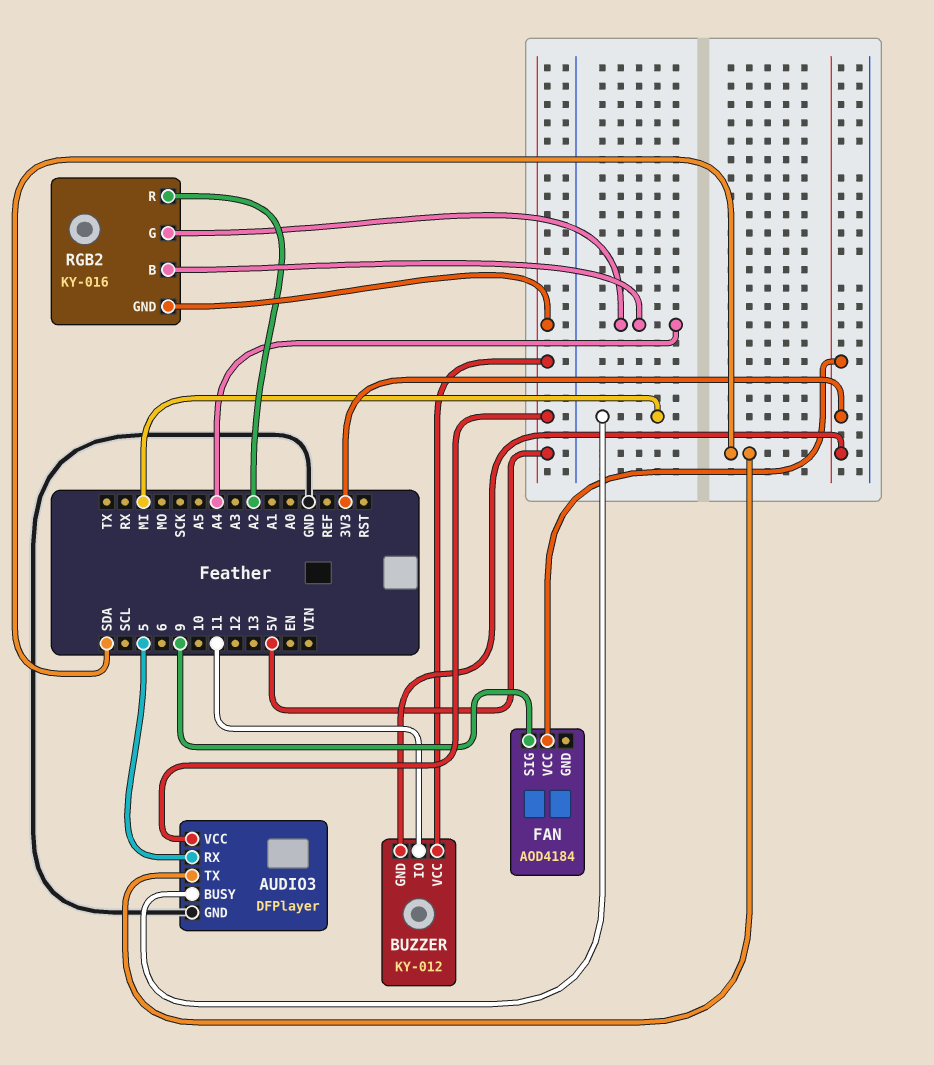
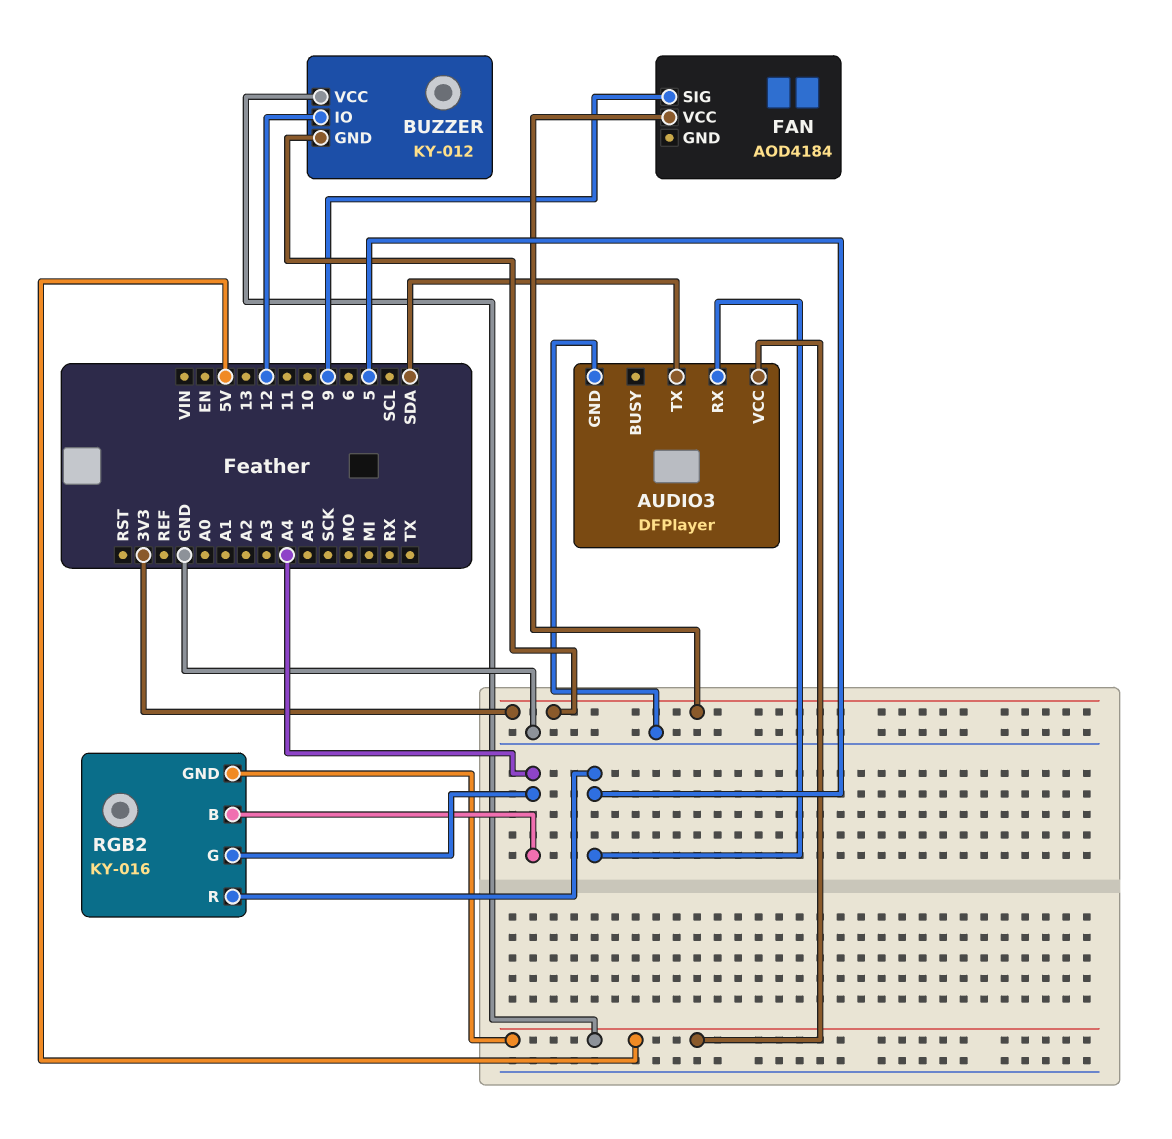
AUDIO3 pin BUSY: MI -> none
BUZZER pin IO: 11 -> 12
RGB2 pin R: A2 -> 5

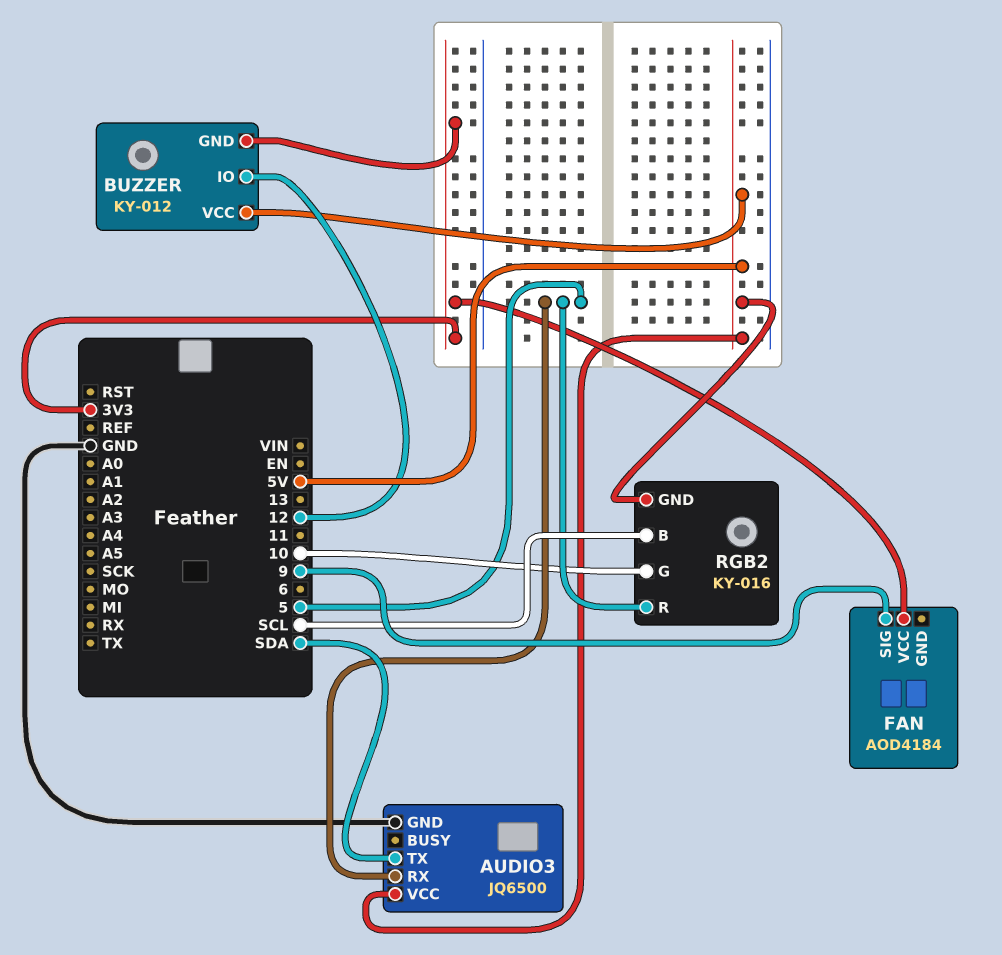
AUDIO3: DFPlayer -> JQ6500
RGB2 pin B: A4 -> SCL
RGB2 pin G: A4 -> 10

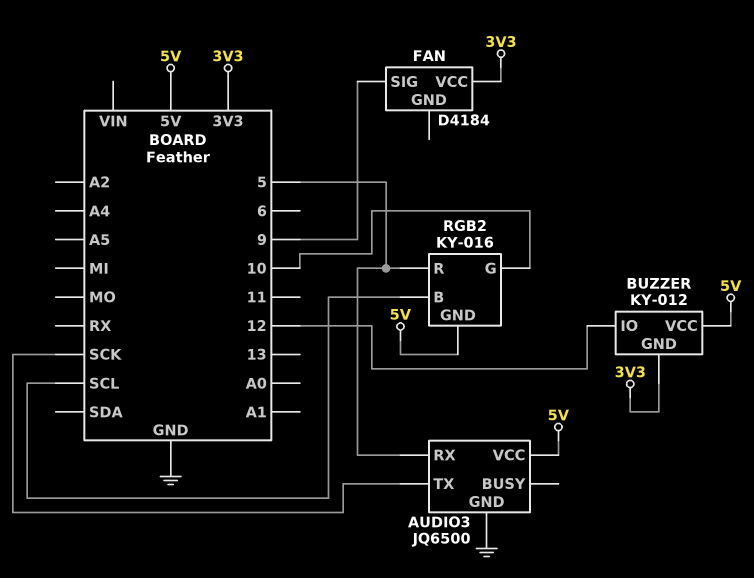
AUDIO3 pin TX: SDA -> SCK
FAN: AOD4184 -> D4184

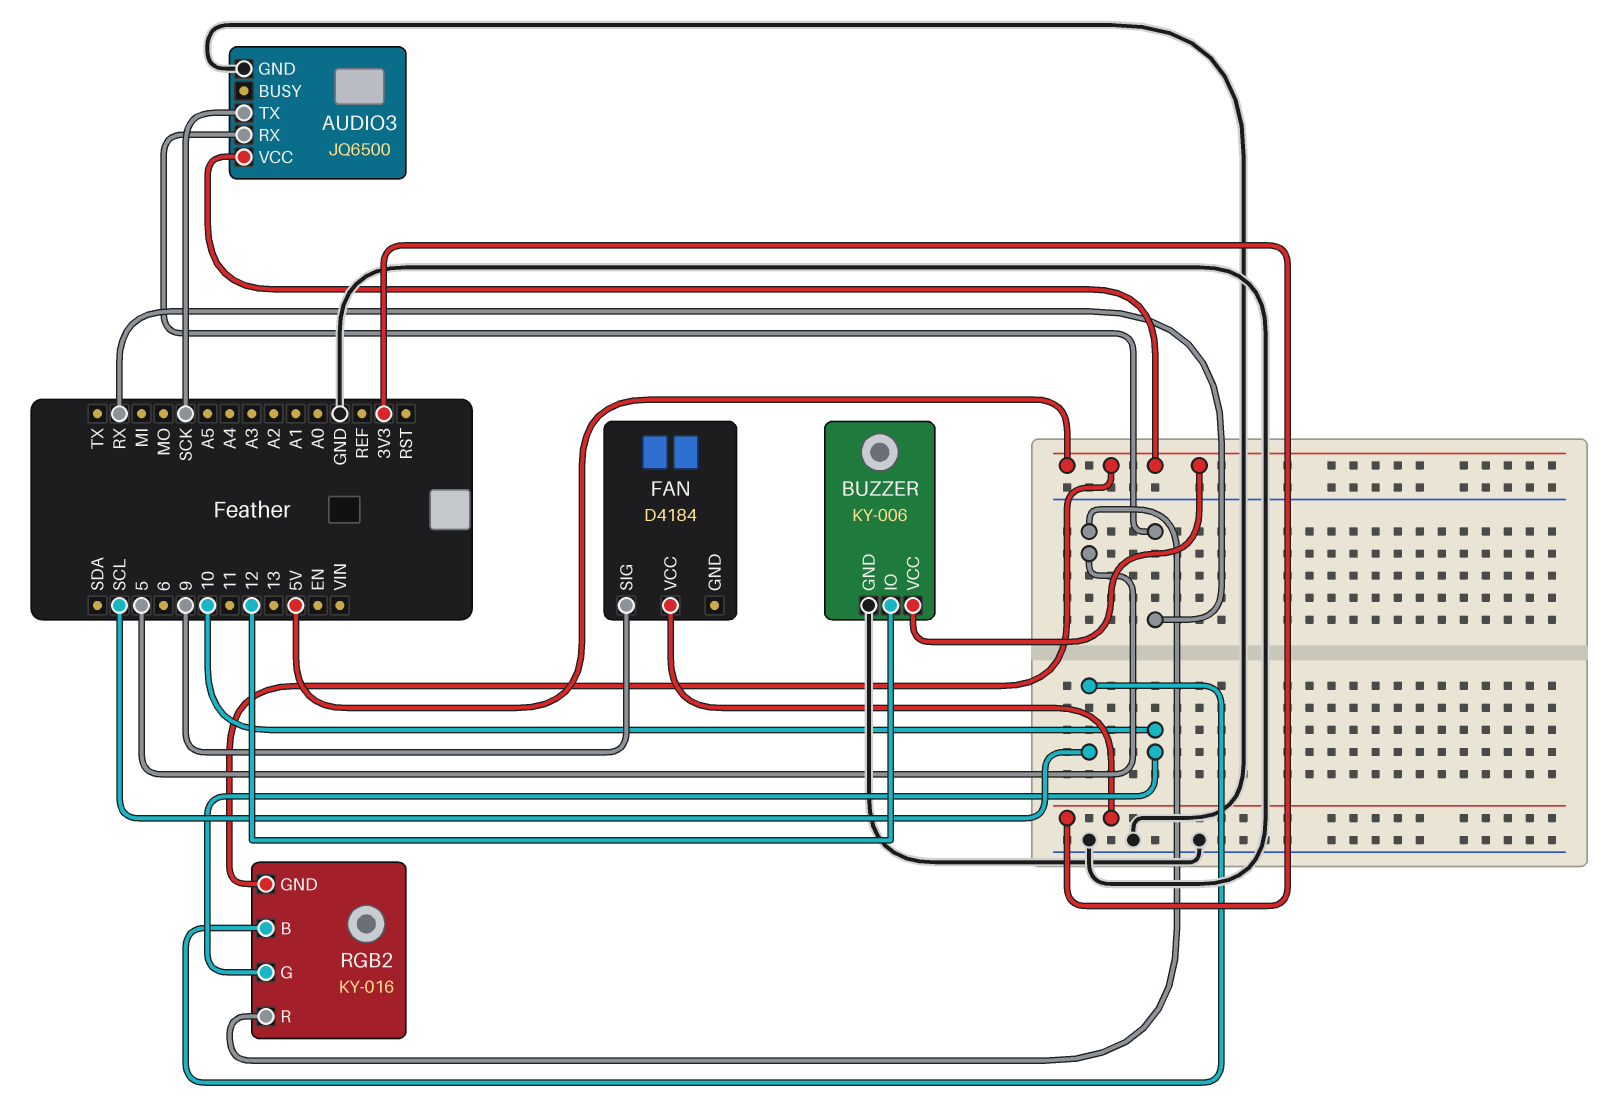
AUDIO3 pin RX: 5 -> RX
BUZZER: KY-012 -> KY-006
BUZZER pin GND: 3V3 -> GND

